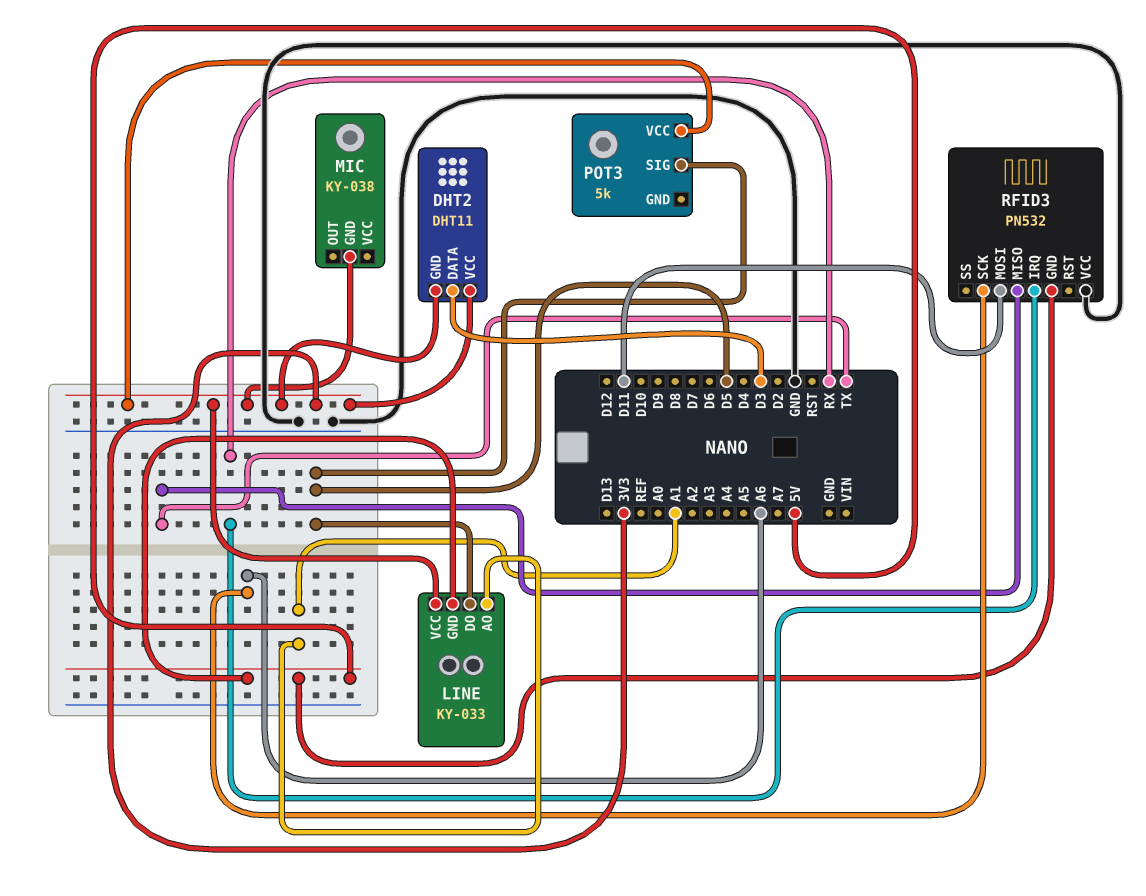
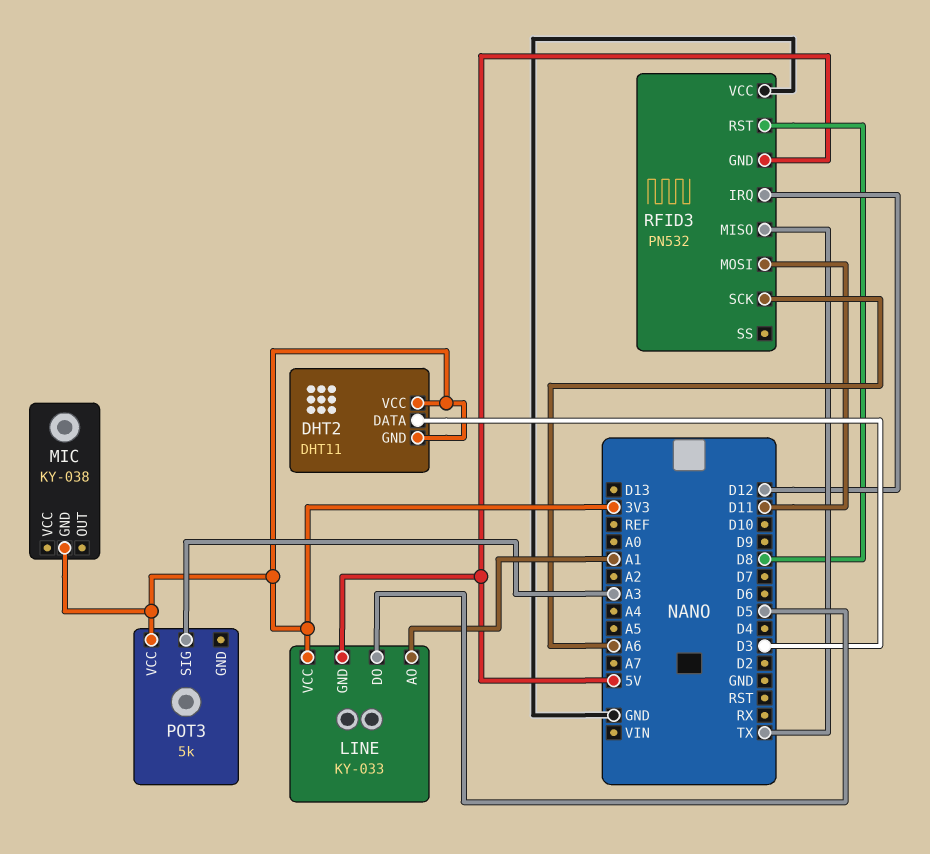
POT3 pin SIG: D5 -> A3
RFID3 pin IRQ: RX -> D12
RFID3 pin RST: none -> D8

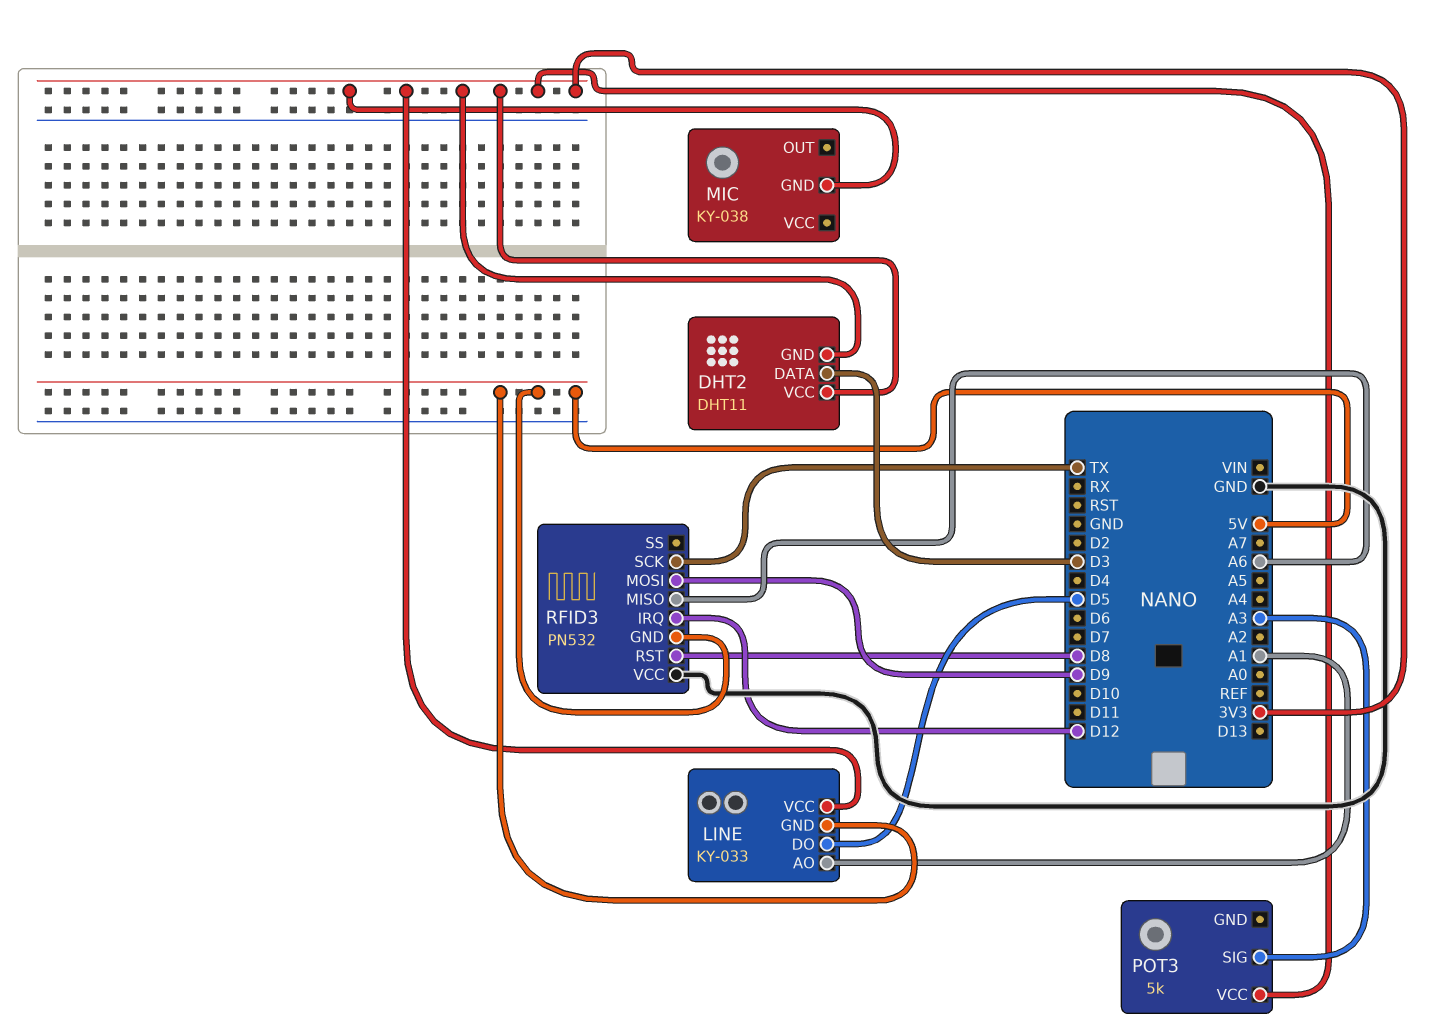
RFID3 pin MISO: TX -> A6
RFID3 pin MOSI: D11 -> D9
RFID3 pin SCK: A6 -> TX

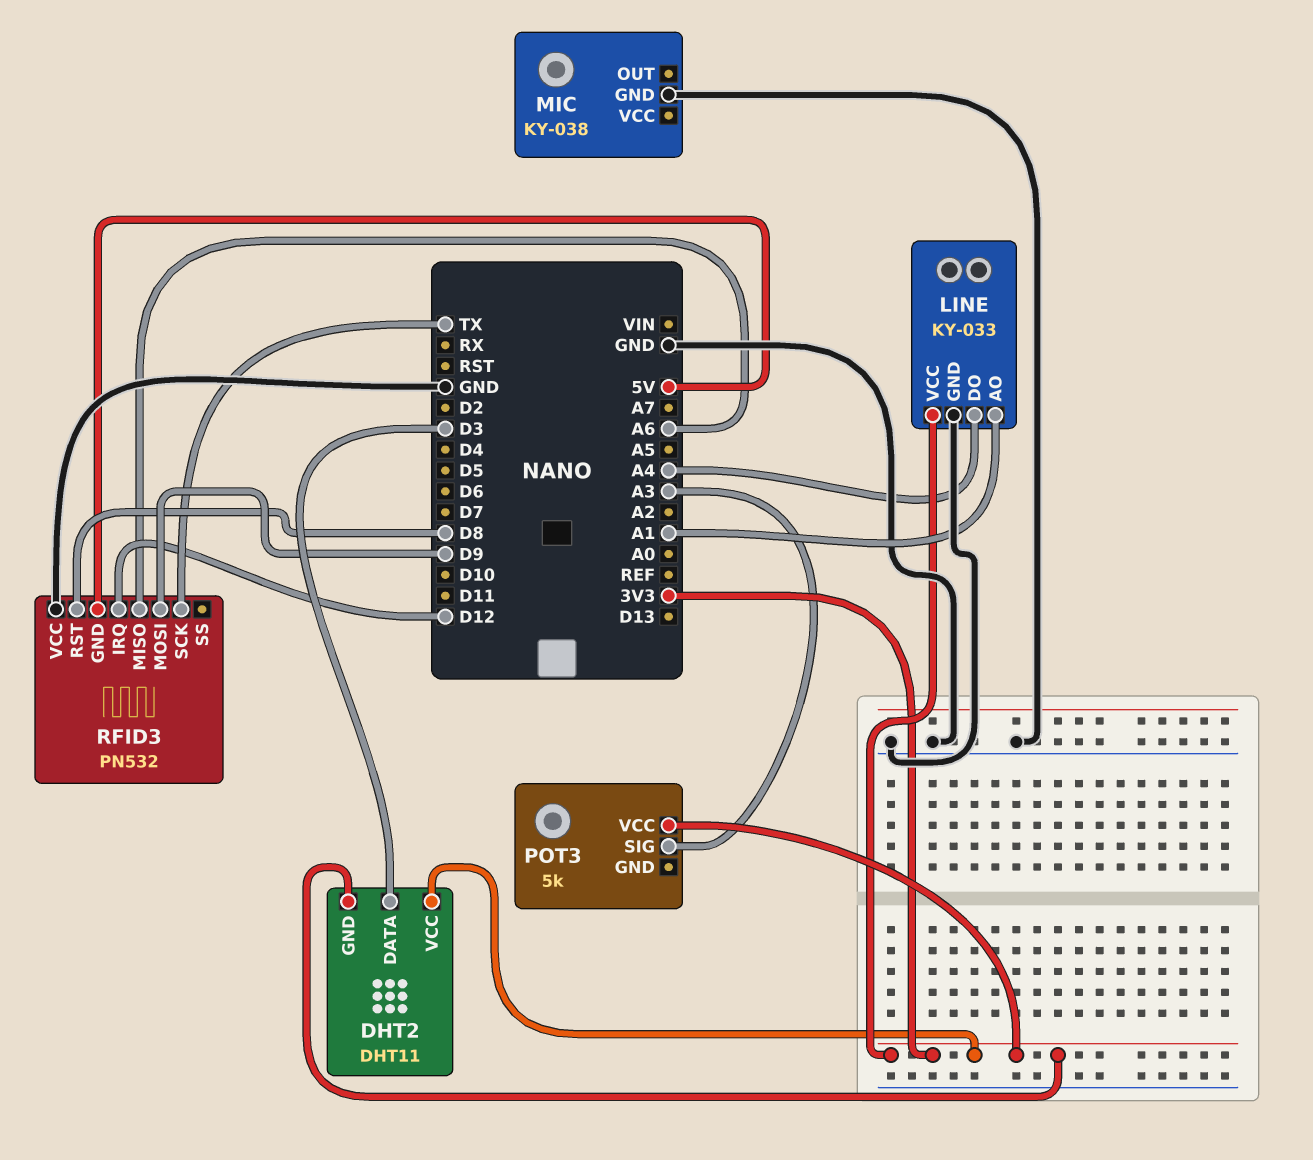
LINE pin DO: D5 -> A4
LINE pin GND: 5V -> GND
MIC pin GND: 3V3 -> GND

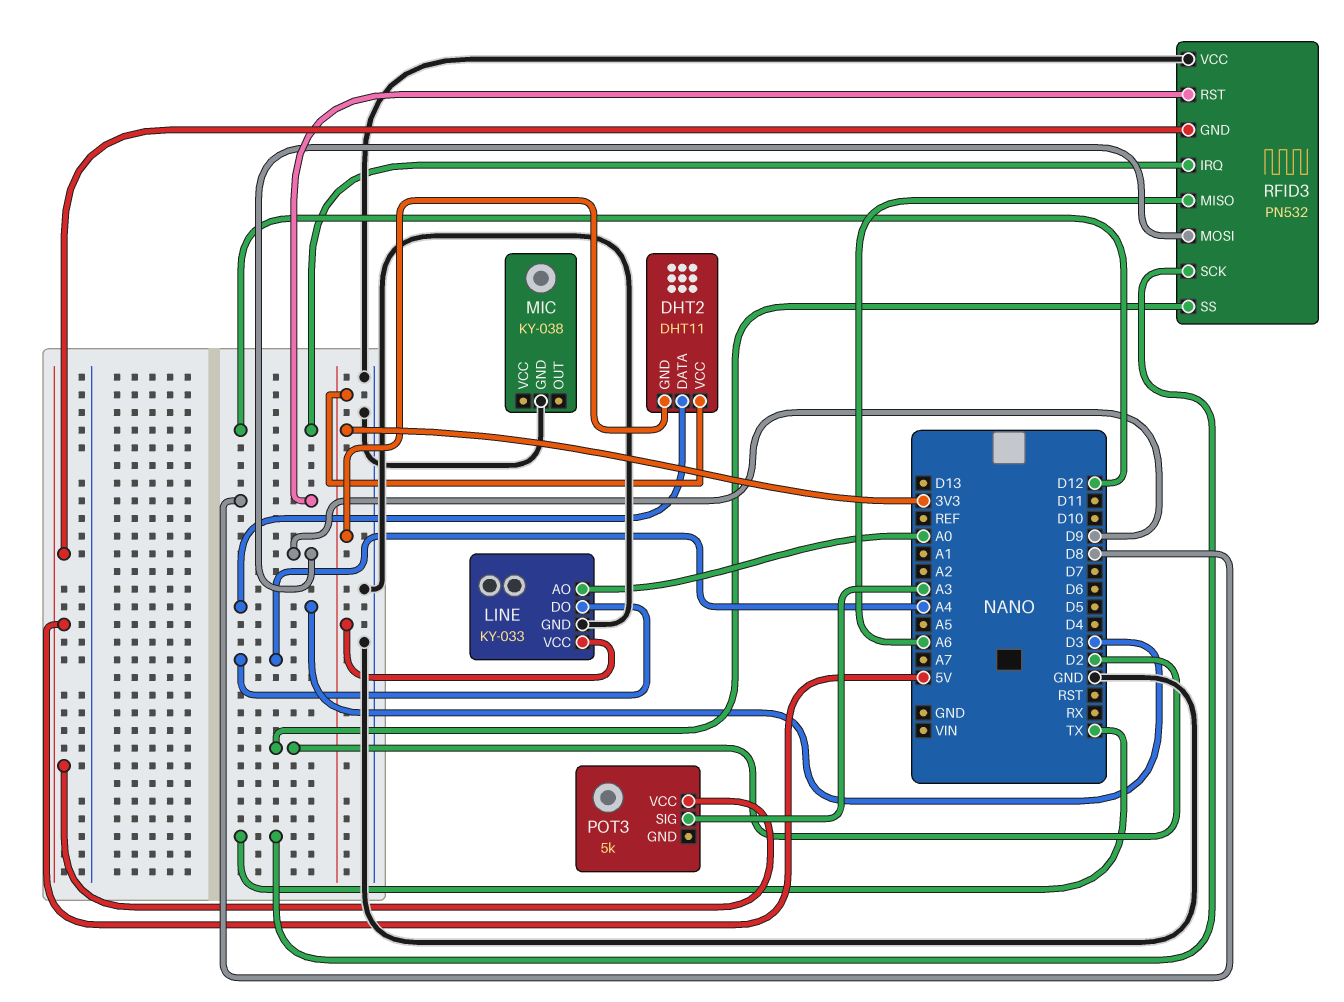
LINE pin AO: A1 -> A0
POT3 pin VCC: 3V3 -> 5V
RFID3 pin SS: none -> D2

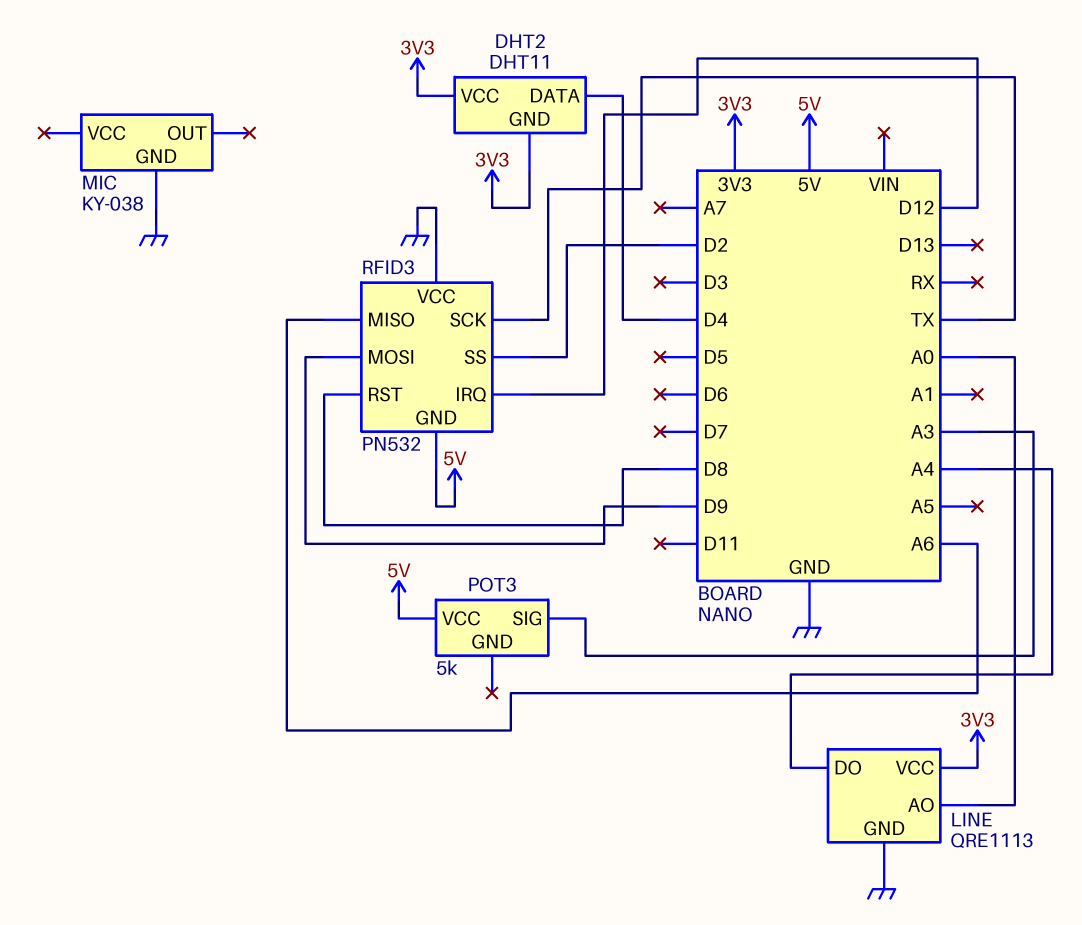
DHT2 pin DATA: D3 -> D4
LINE: KY-033 -> QRE1113

